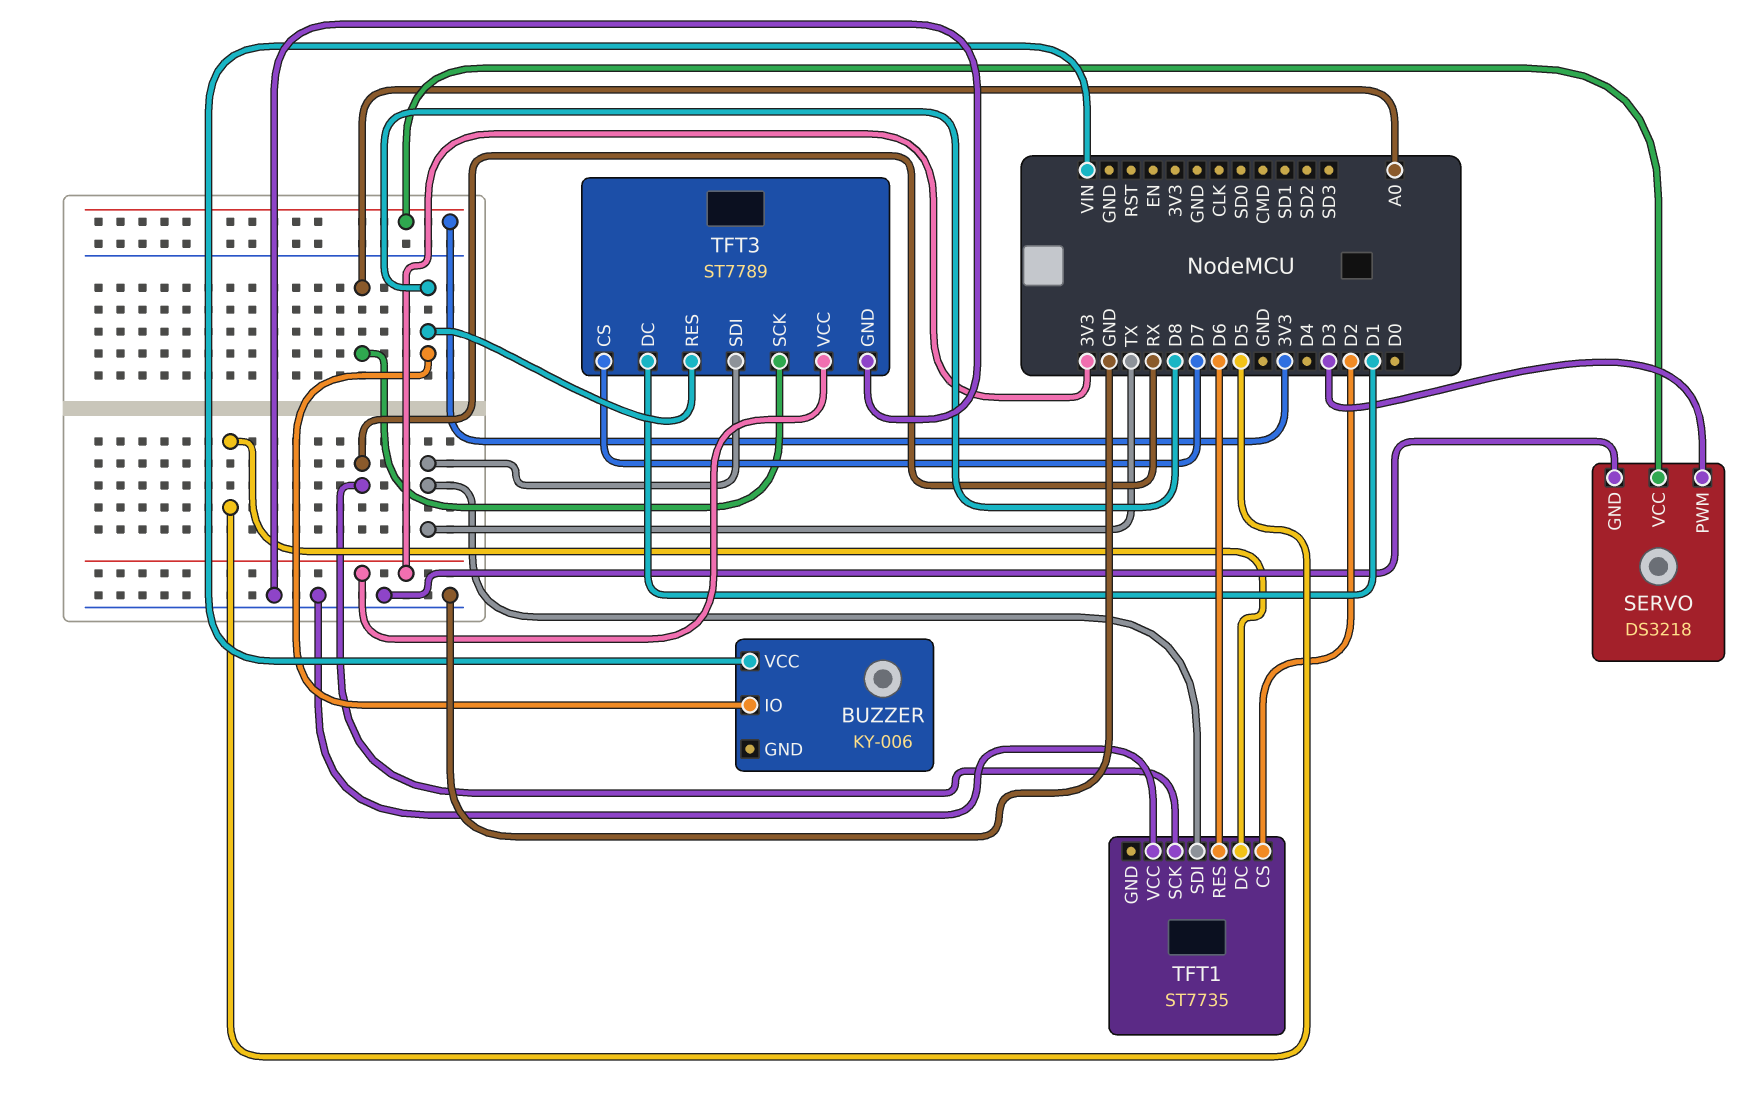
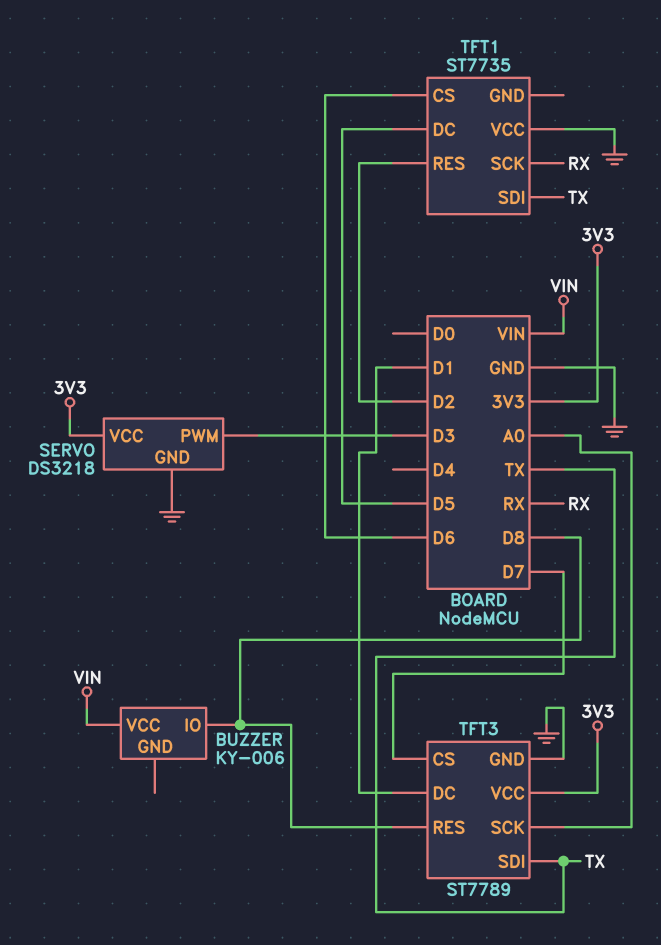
TFT1 pin CS: D2 -> D6
TFT1 pin RES: D6 -> D2

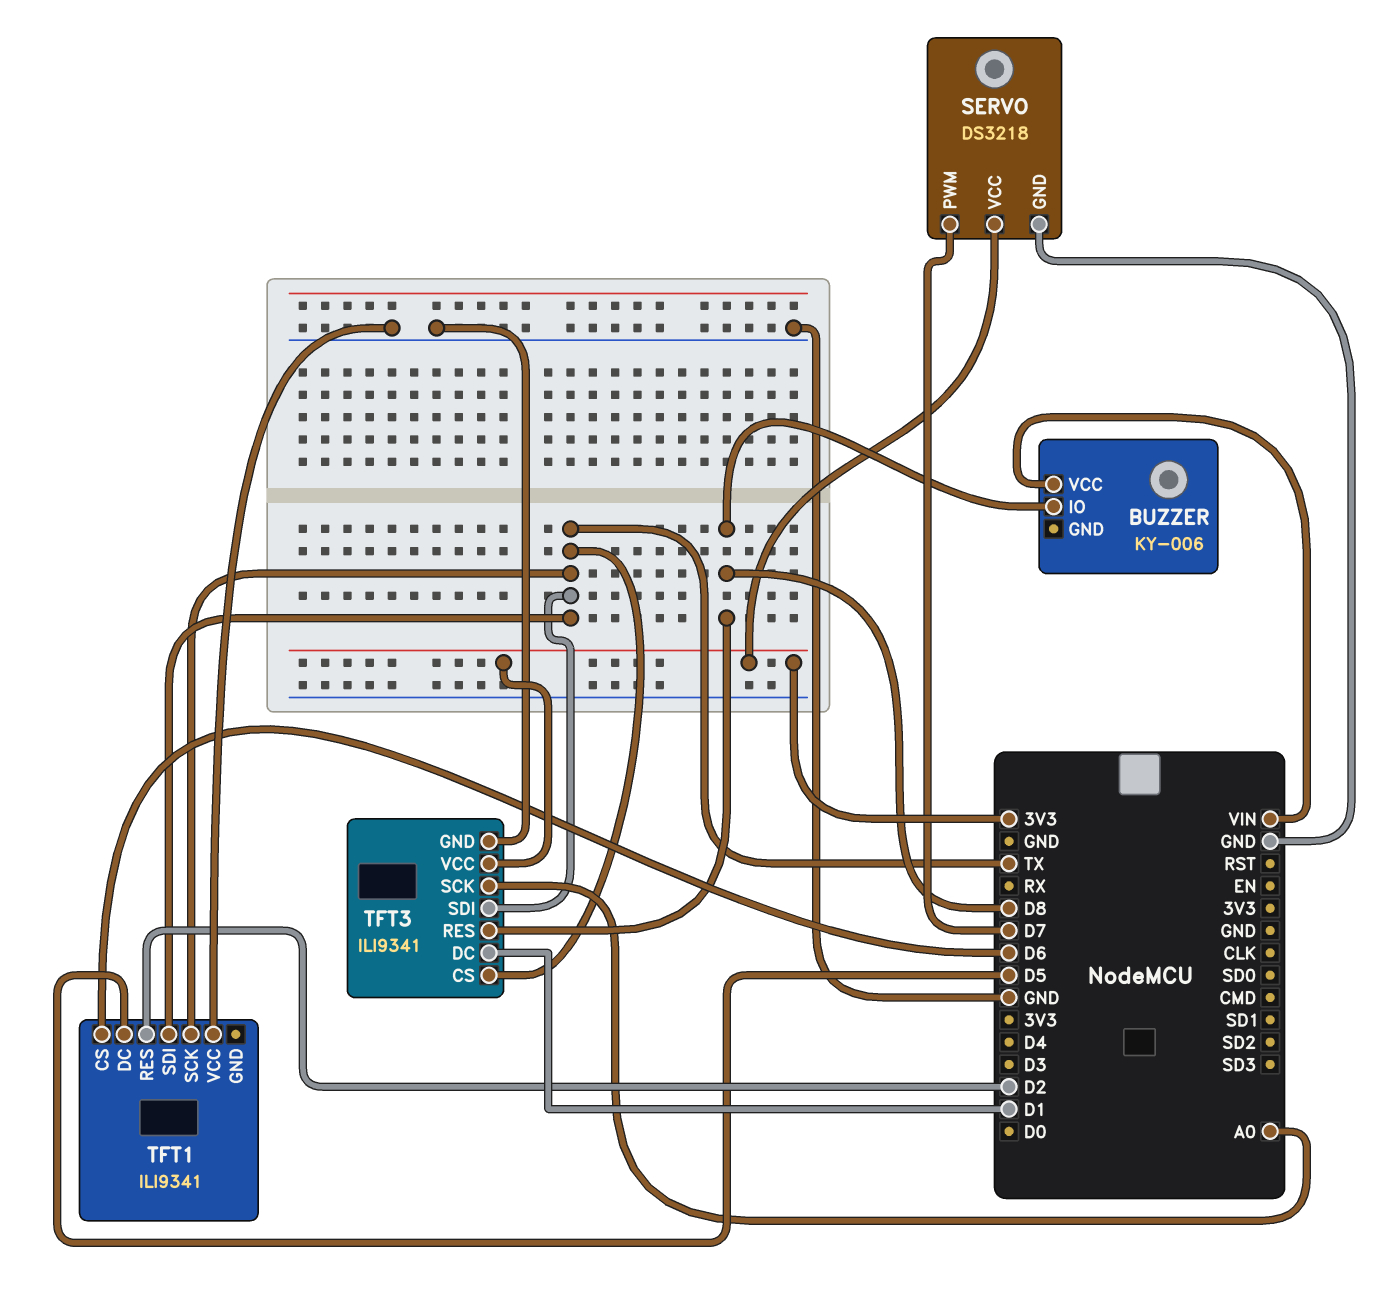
SERVO pin PWM: D3 -> D7
TFT1: ST7735 -> ILI9341
TFT1 pin SCK: RX -> TX
TFT3: ST7789 -> ILI9341
TFT3 pin CS: D7 -> TX

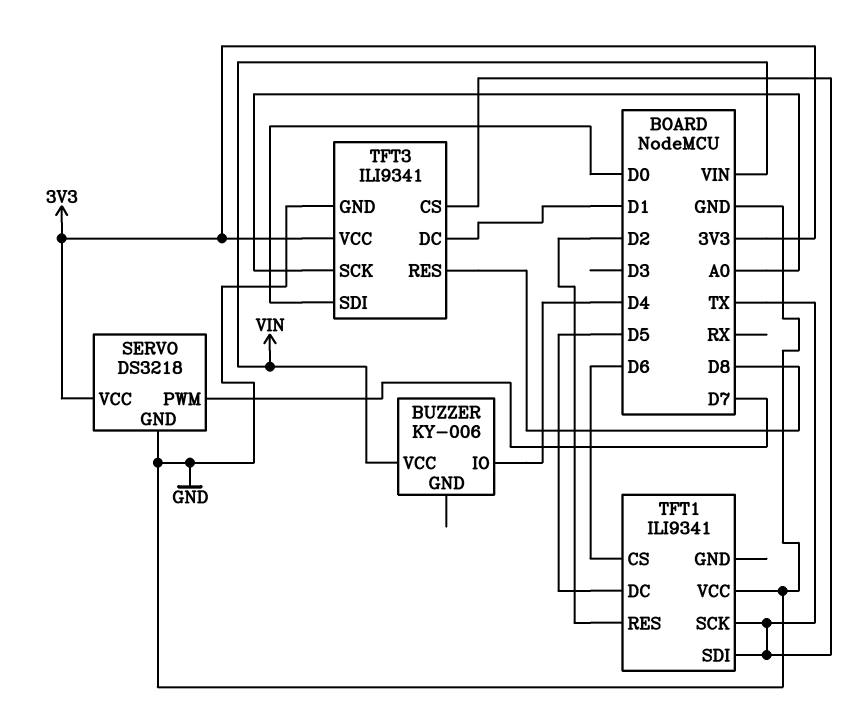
BUZZER pin IO: D8 -> D4
TFT3 pin SDI: TX -> D0

